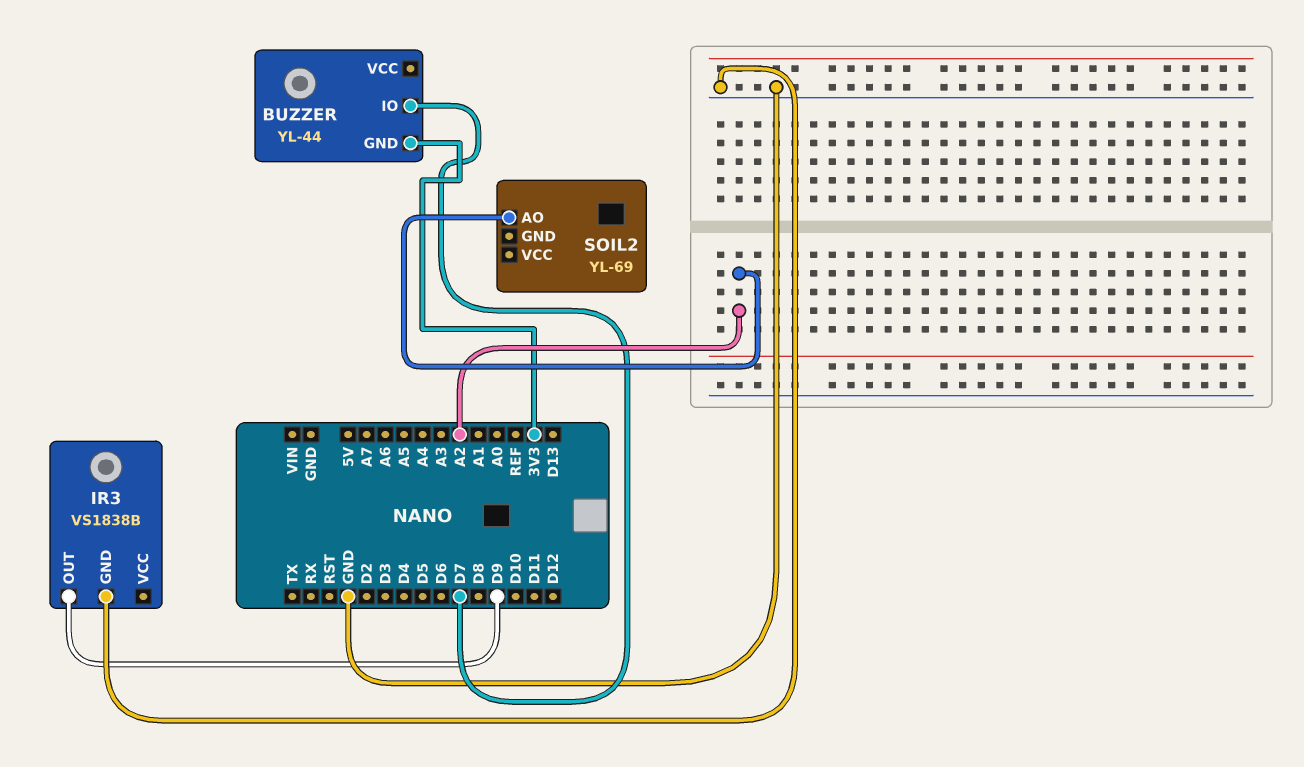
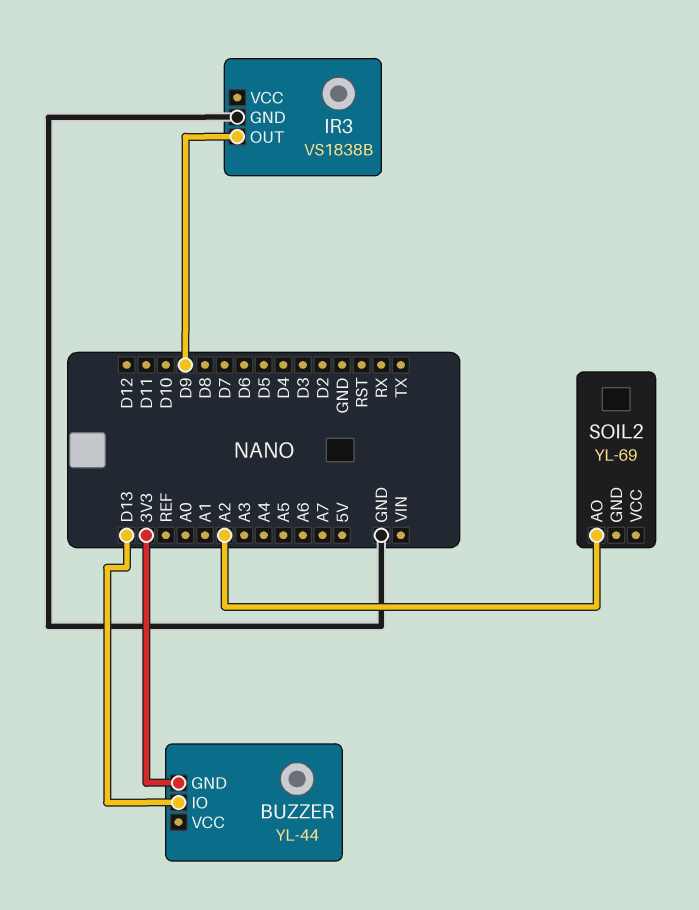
BUZZER pin IO: D7 -> D13

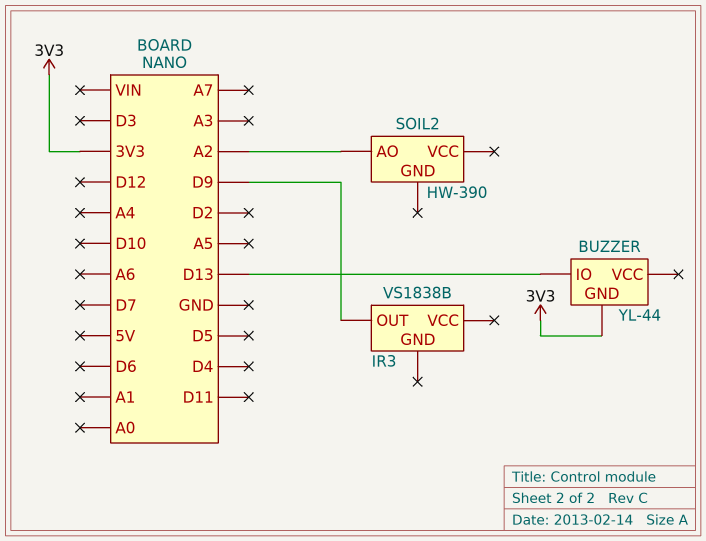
IR3 pin GND: GND -> none
SOIL2: YL-69 -> HW-390

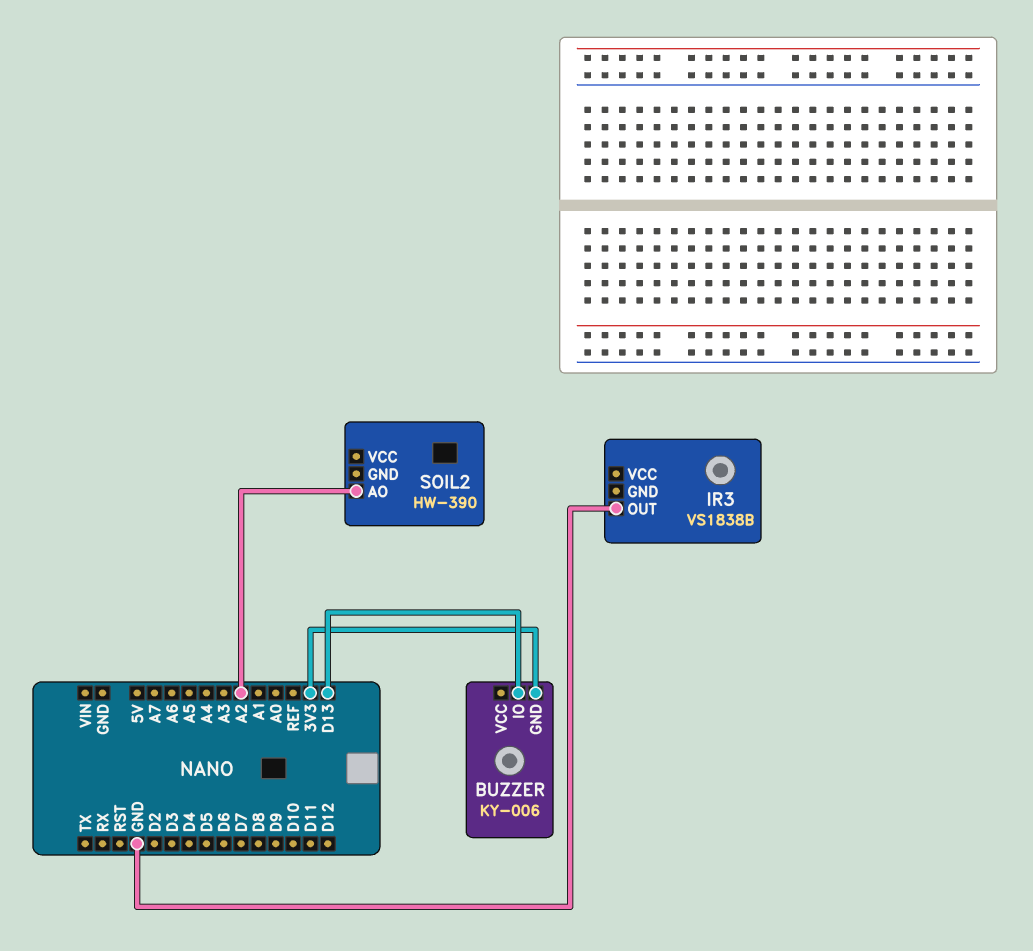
BUZZER: YL-44 -> KY-006
IR3 pin OUT: D9 -> GND

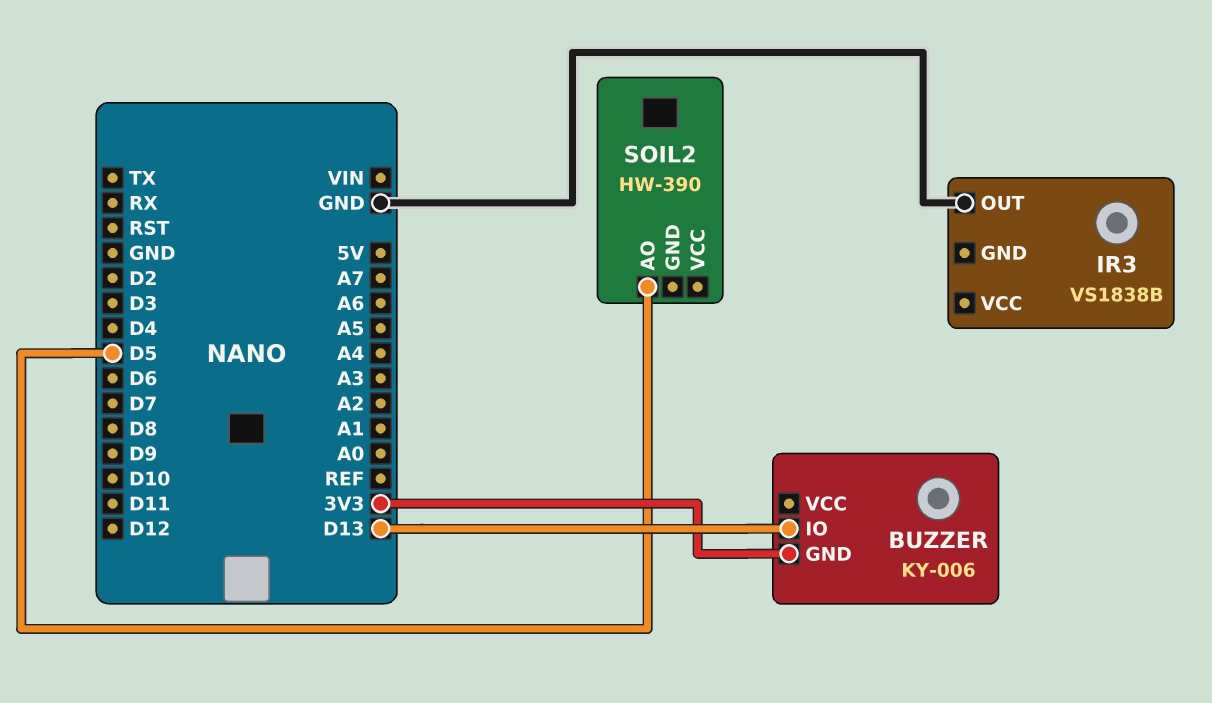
SOIL2 pin AO: A2 -> D5

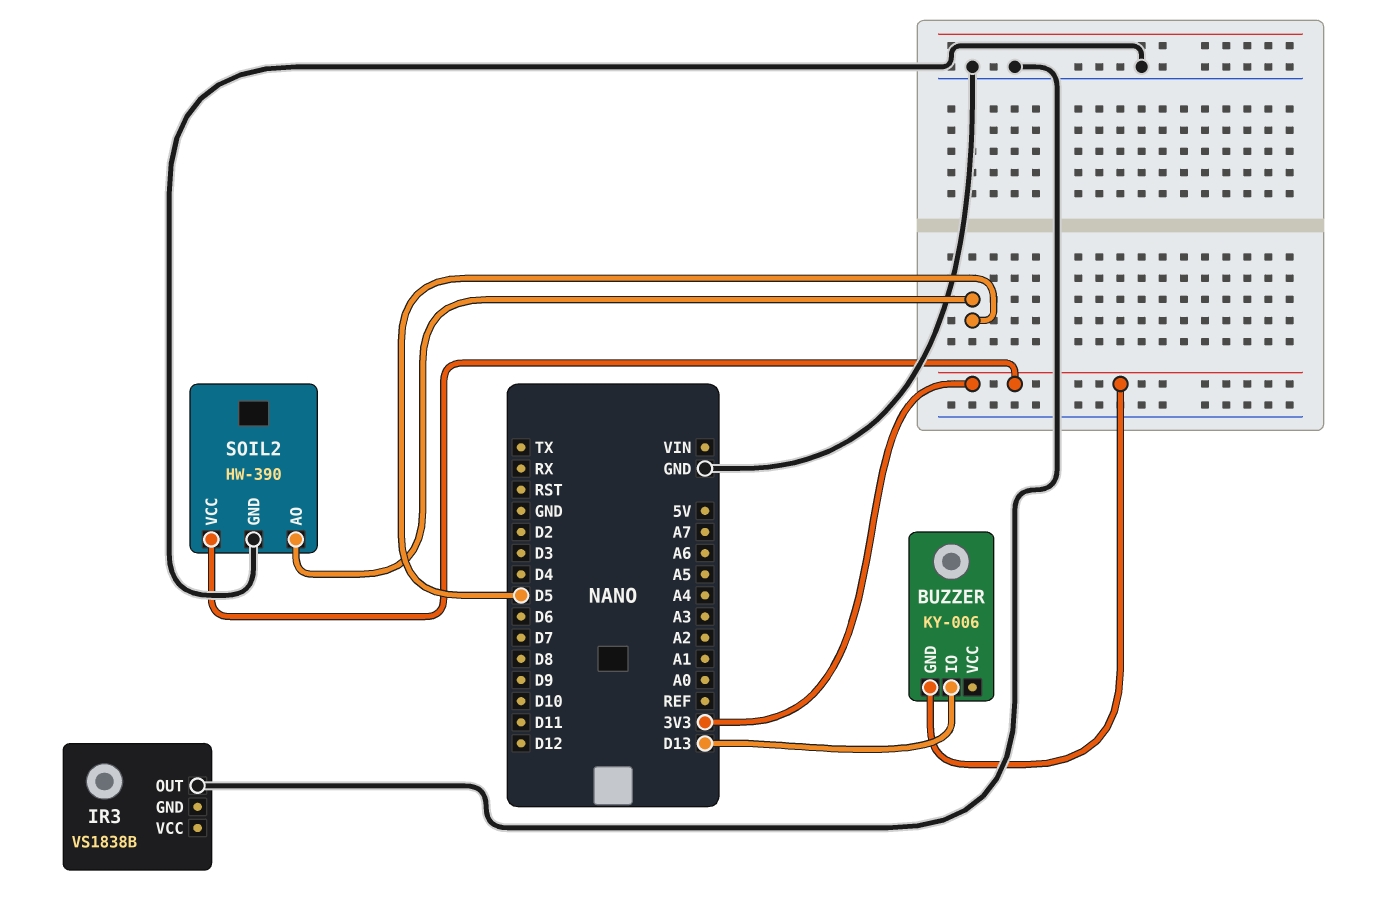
SOIL2 pin GND: none -> GND
SOIL2 pin VCC: none -> 3V3

